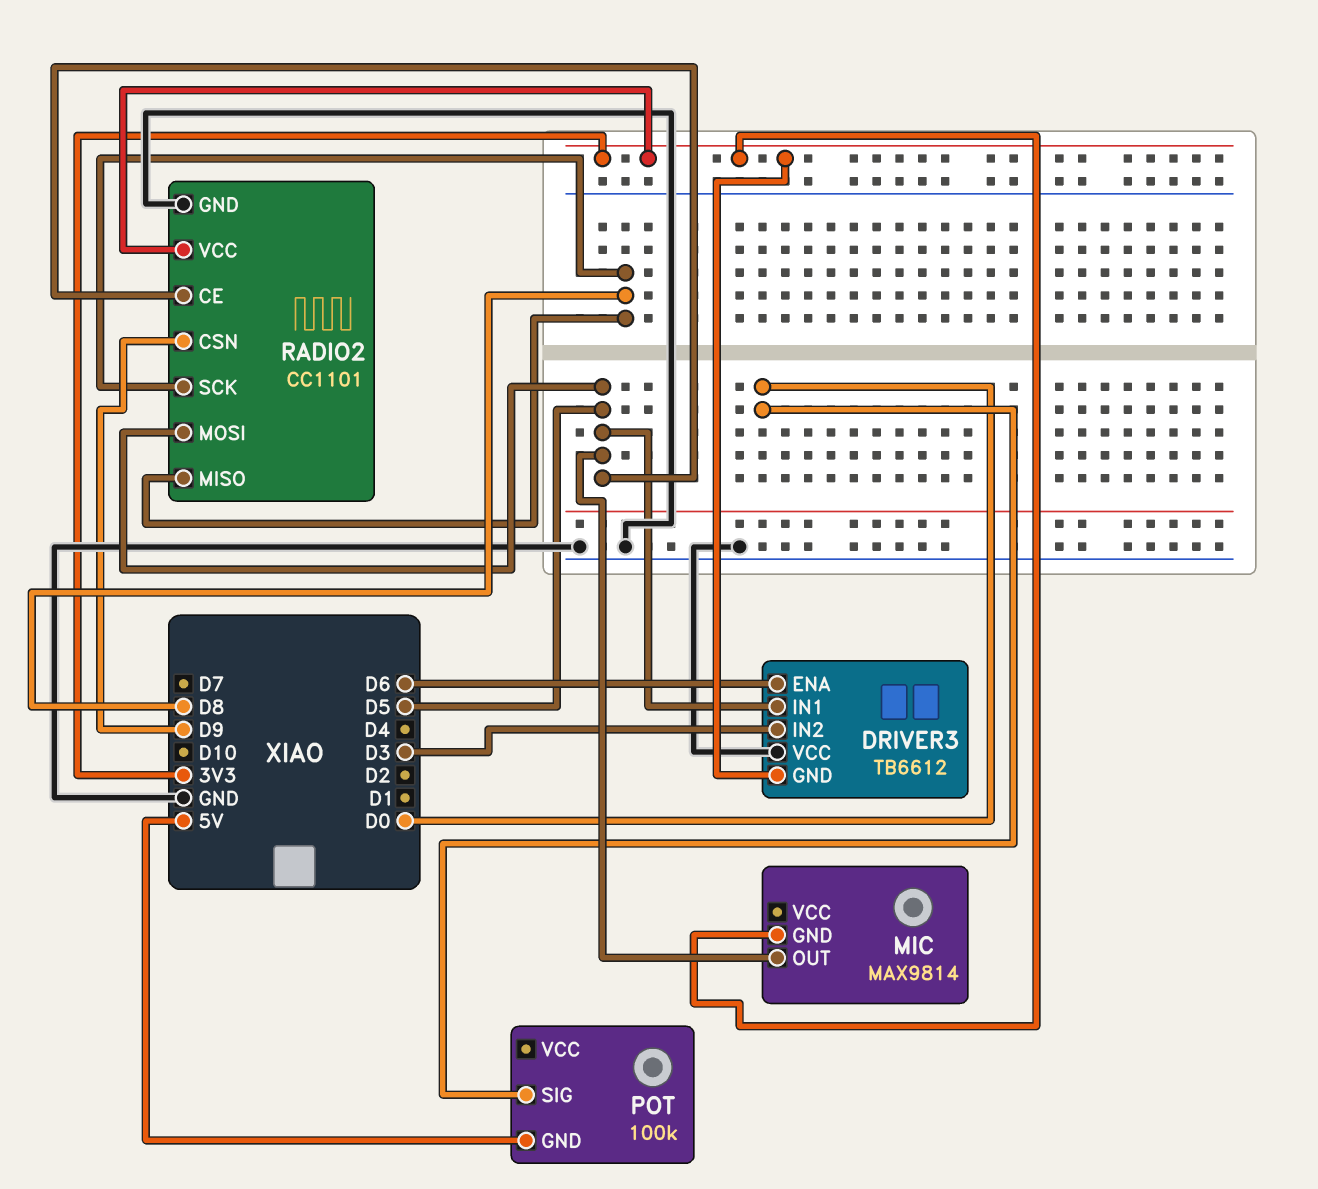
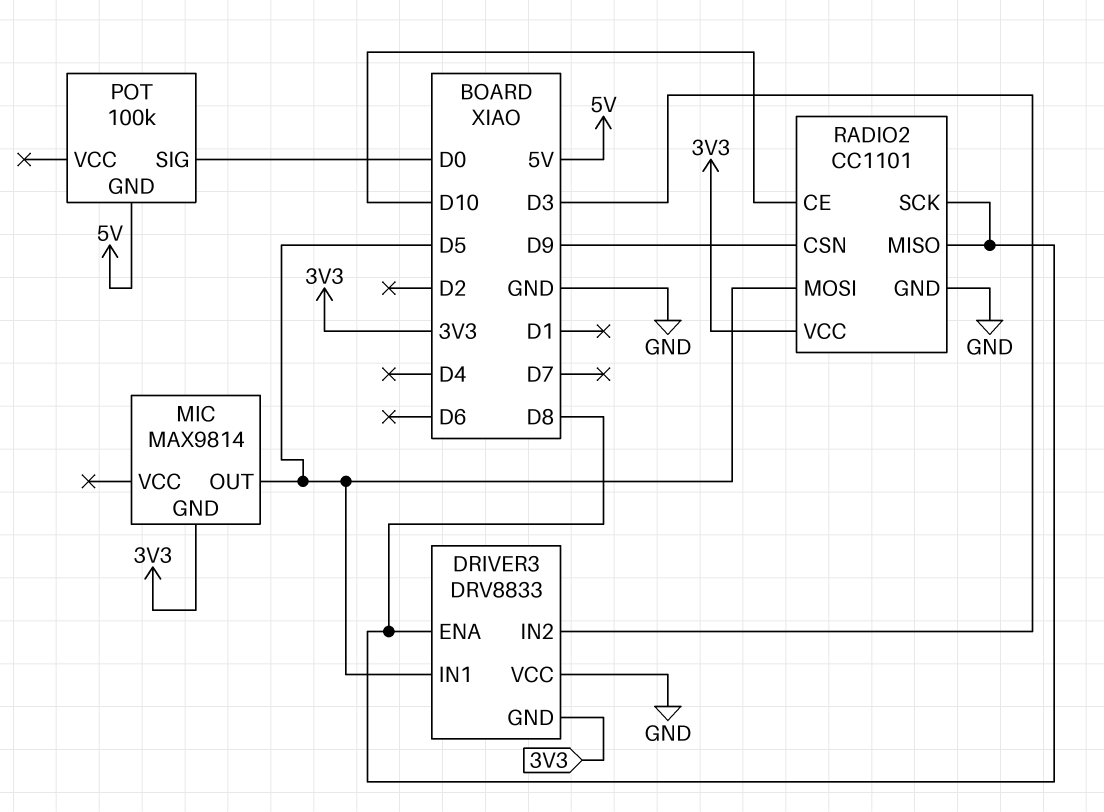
DRIVER3: TB6612 -> DRV8833
DRIVER3 pin ENA: D6 -> D8
RADIO2 pin CE: D5 -> D10

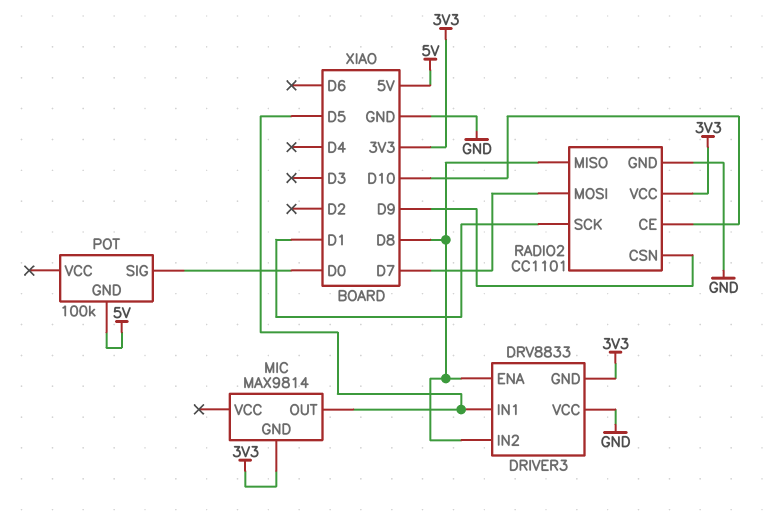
DRIVER3 pin IN2: D3 -> D8
RADIO2 pin MOSI: D5 -> D7
RADIO2 pin SCK: D8 -> D1

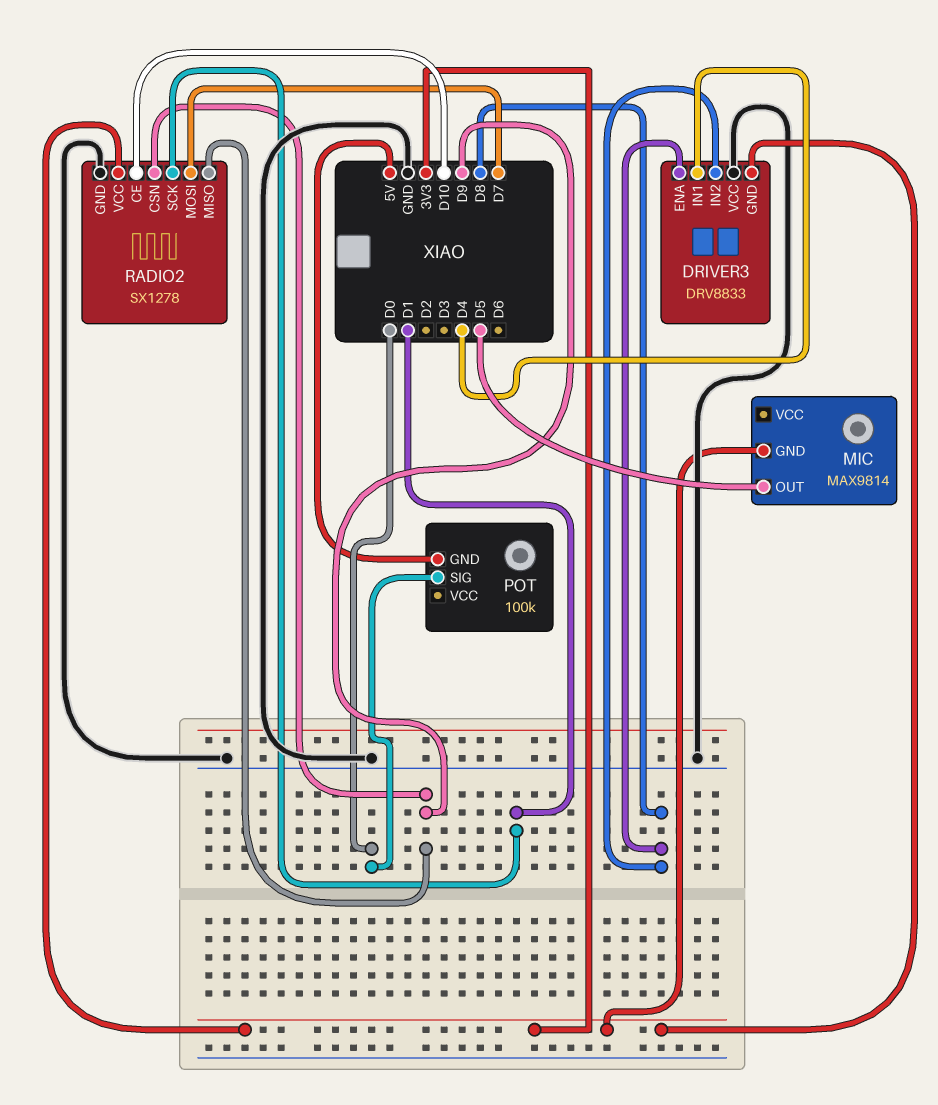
DRIVER3 pin IN1: D5 -> D4
RADIO2: CC1101 -> SX1278
RADIO2 pin MISO: D8 -> D9

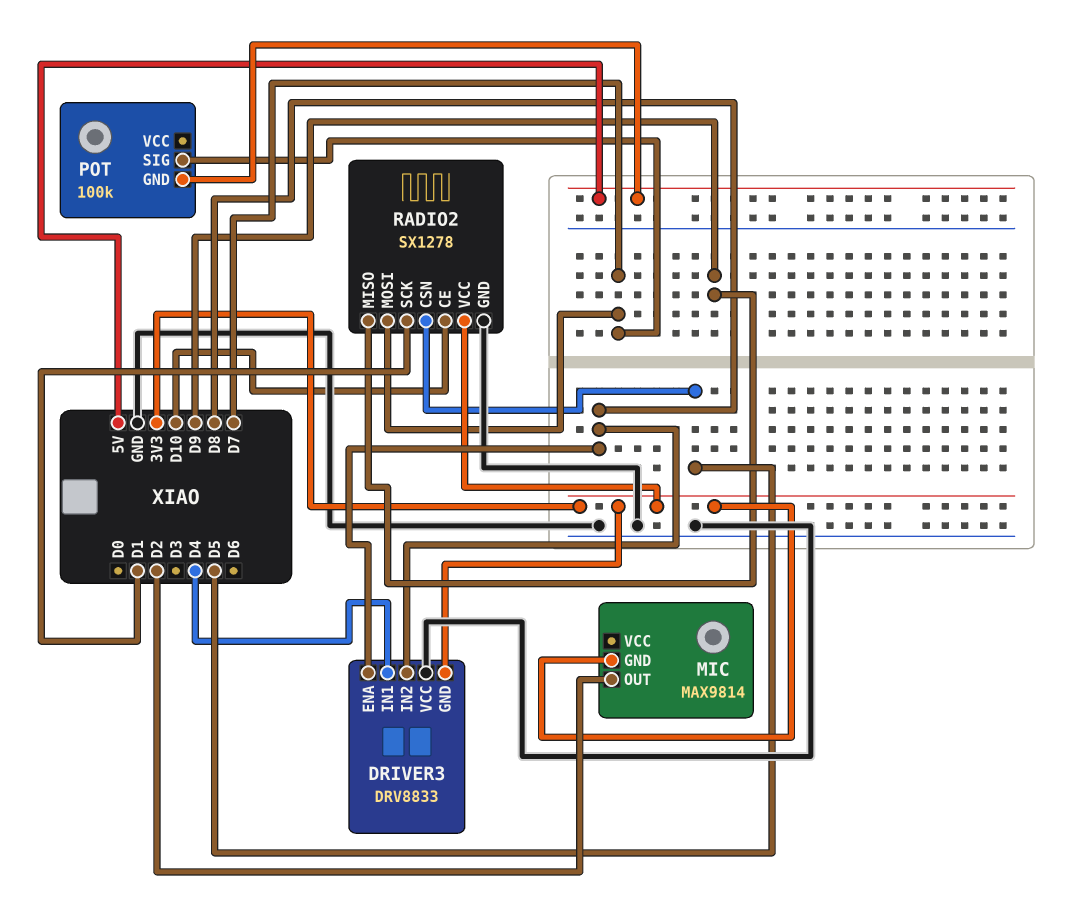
MIC pin OUT: D5 -> D2
POT pin SIG: D0 -> D7
RADIO2 pin CSN: D9 -> D5

